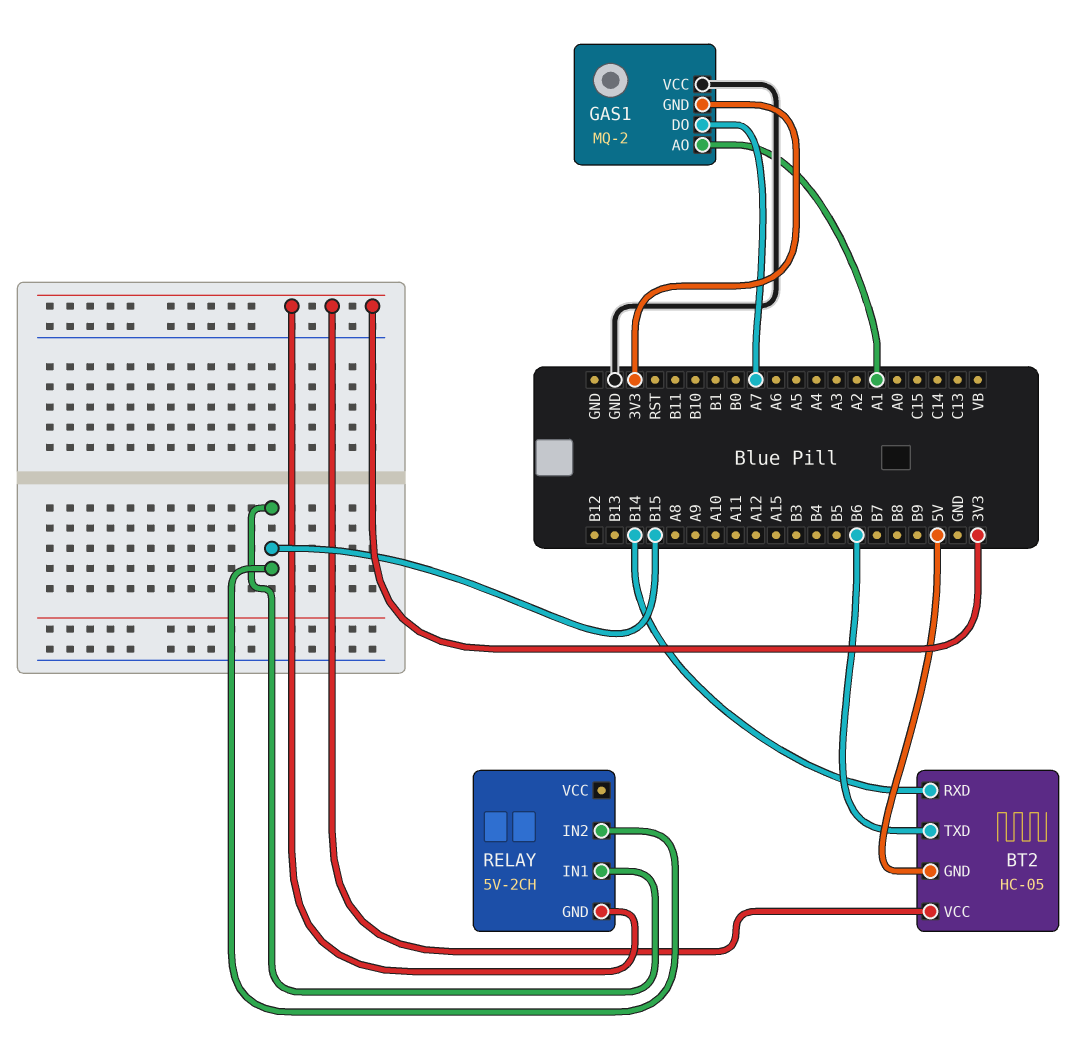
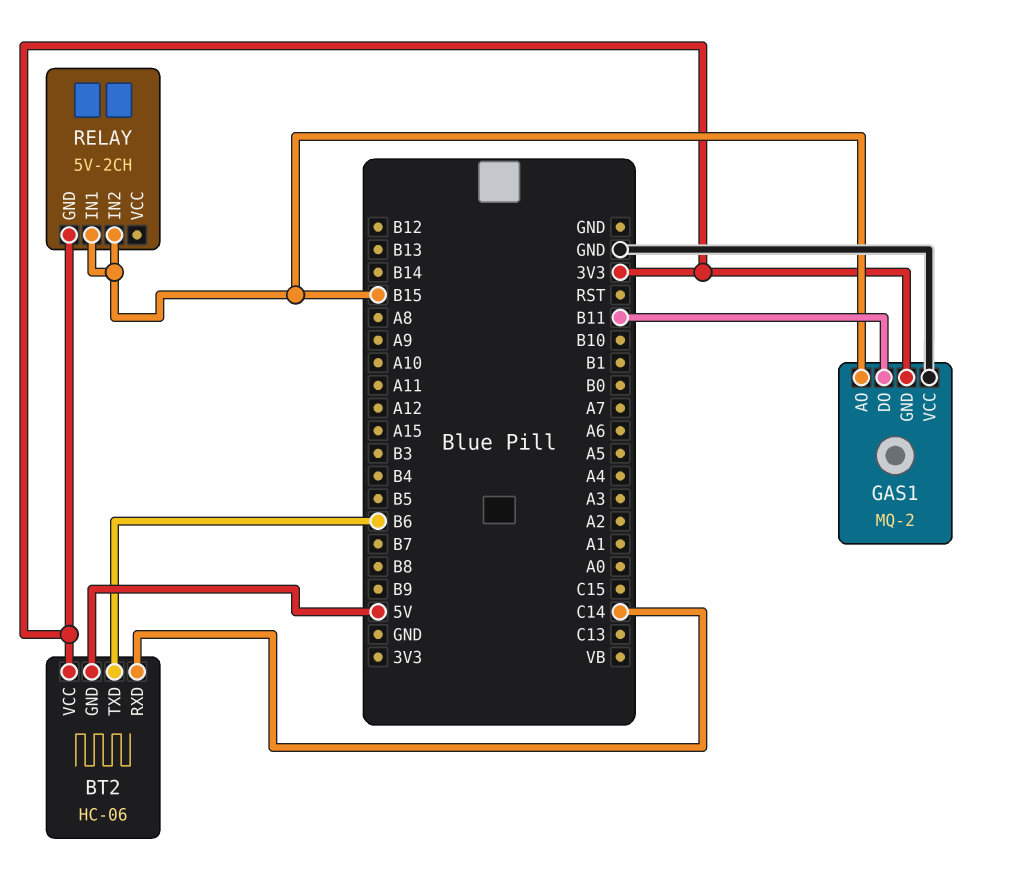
BT2: HC-05 -> HC-06
BT2 pin RXD: B14 -> C14
GAS1 pin AO: A1 -> B15
GAS1 pin DO: A7 -> B11

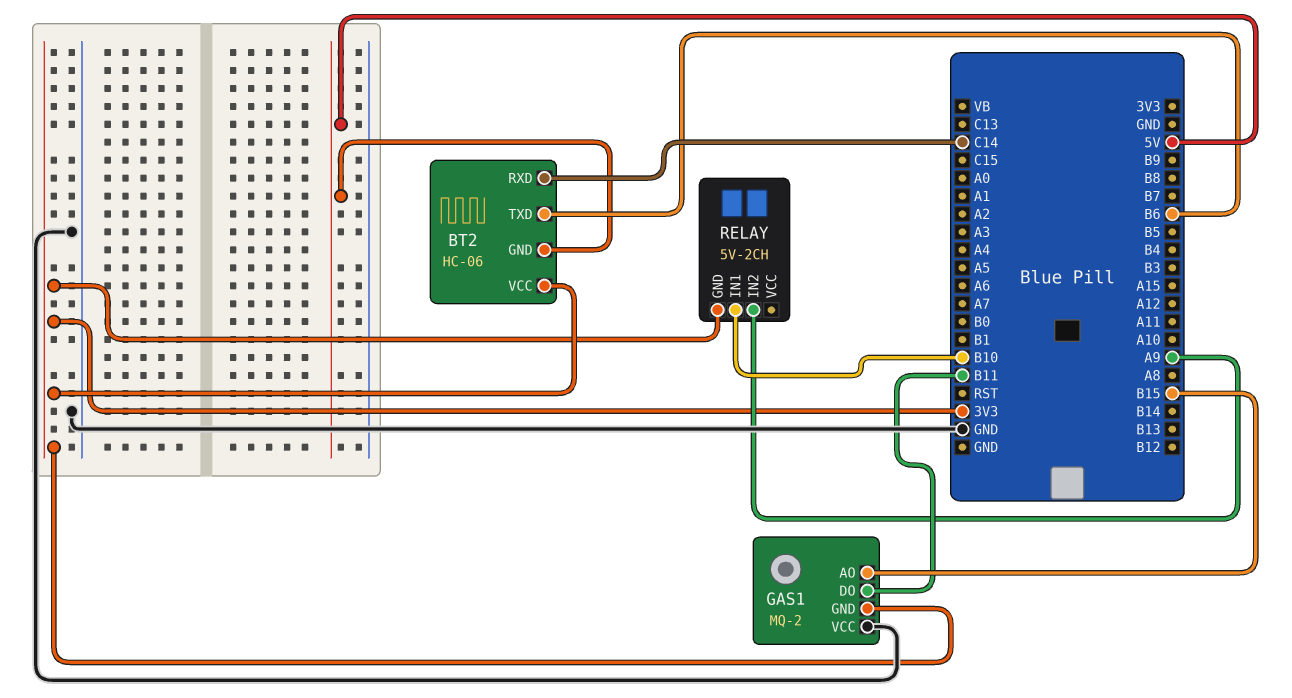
RELAY pin IN1: B15 -> B10
RELAY pin IN2: B15 -> A9

